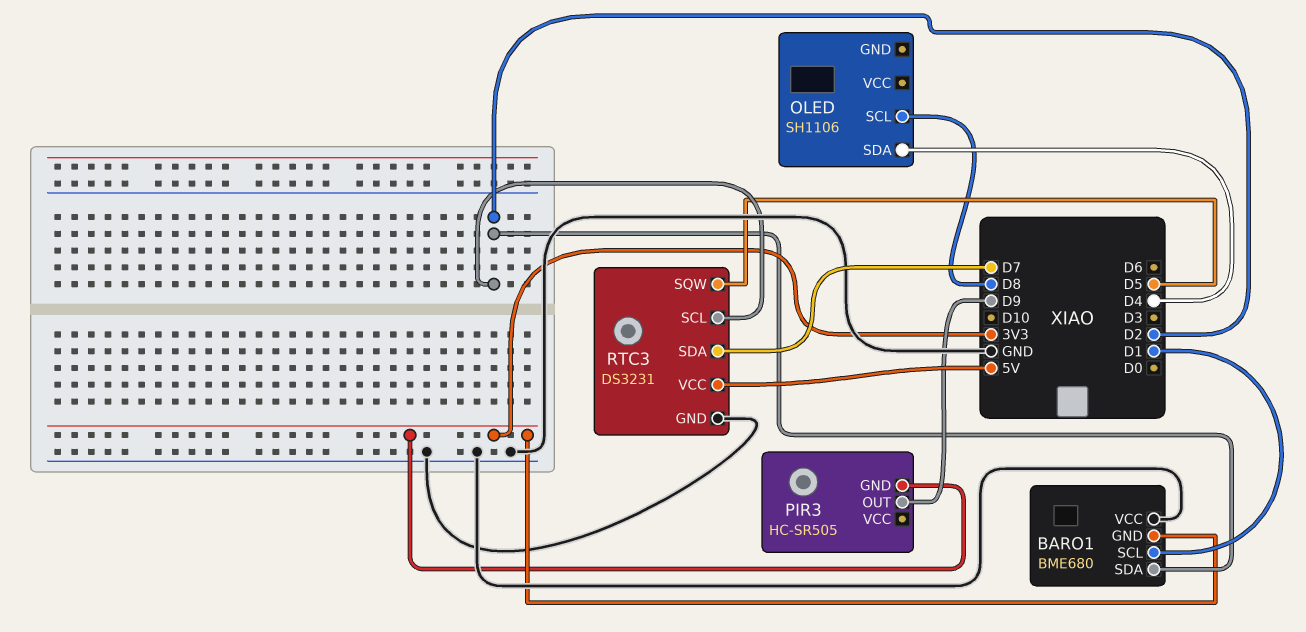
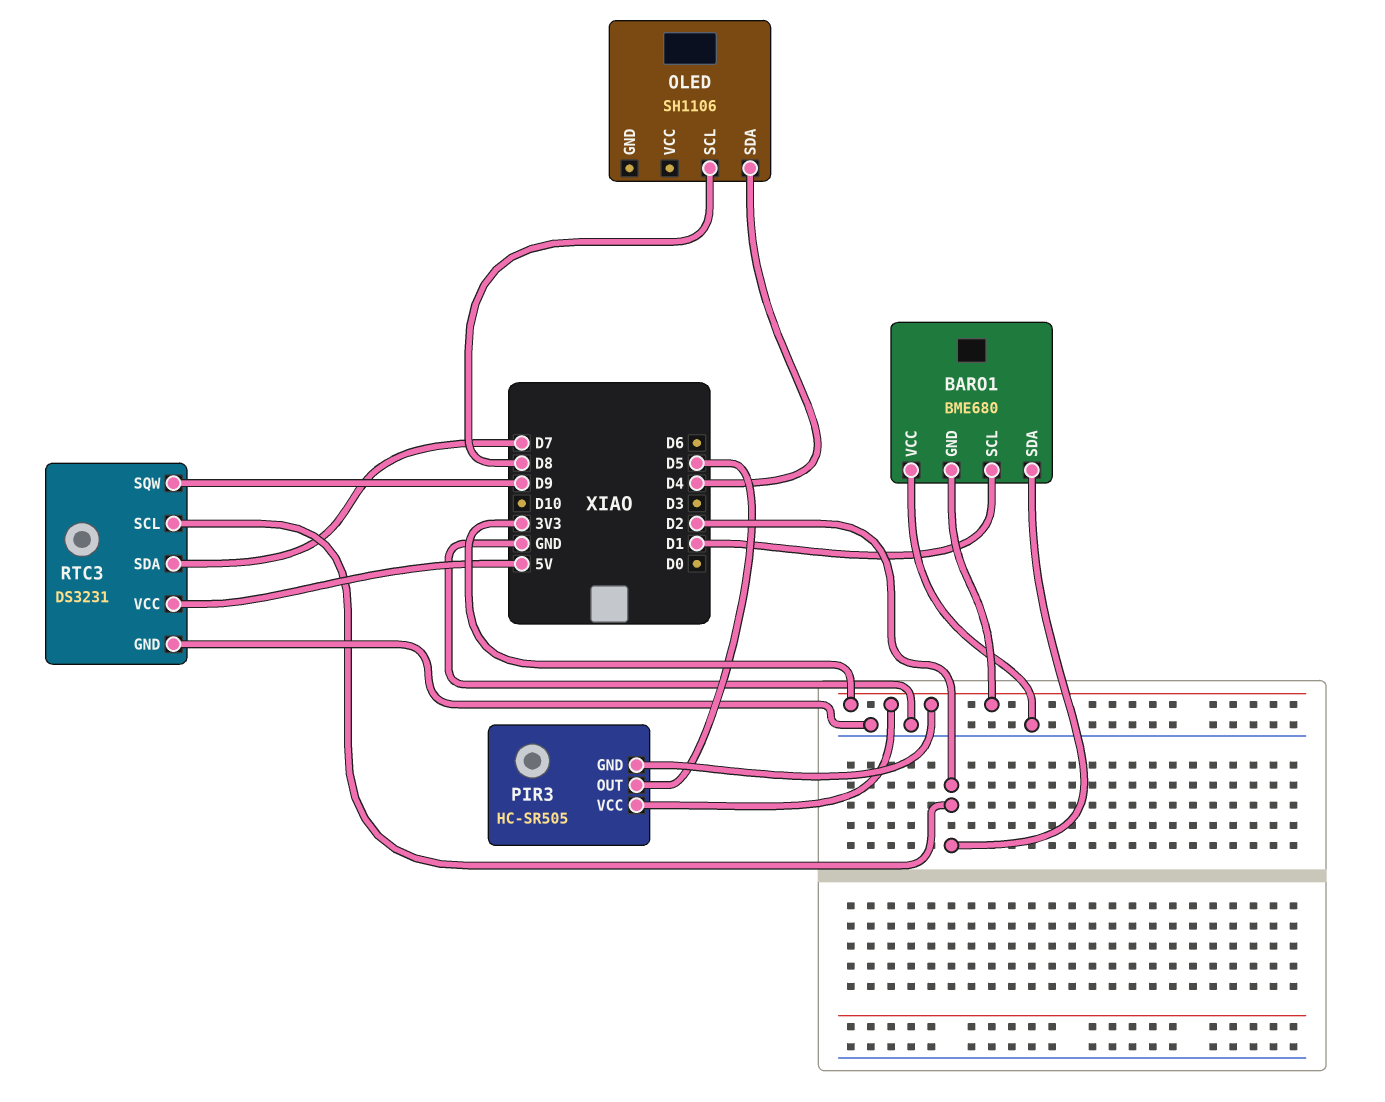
PIR3 pin OUT: D9 -> D5
PIR3 pin VCC: none -> 3V3
RTC3 pin SQW: D5 -> D9

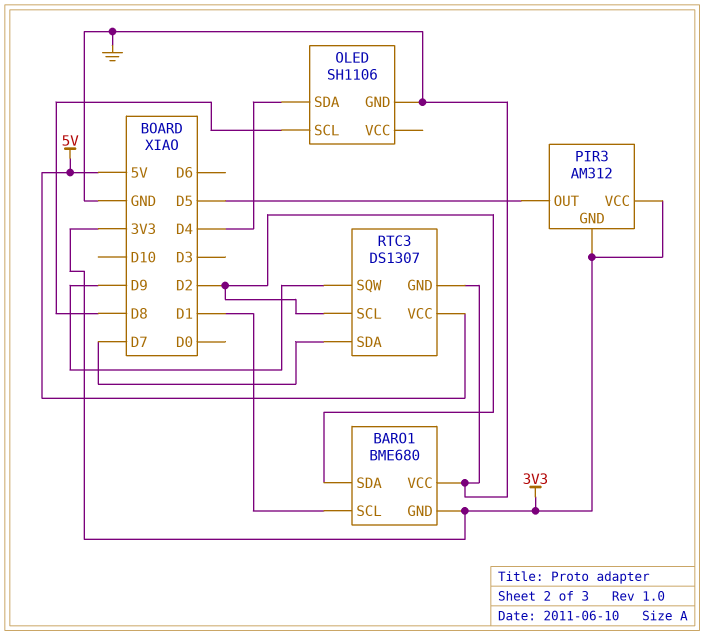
OLED pin GND: none -> GND
PIR3: HC-SR505 -> AM312
RTC3: DS3231 -> DS1307

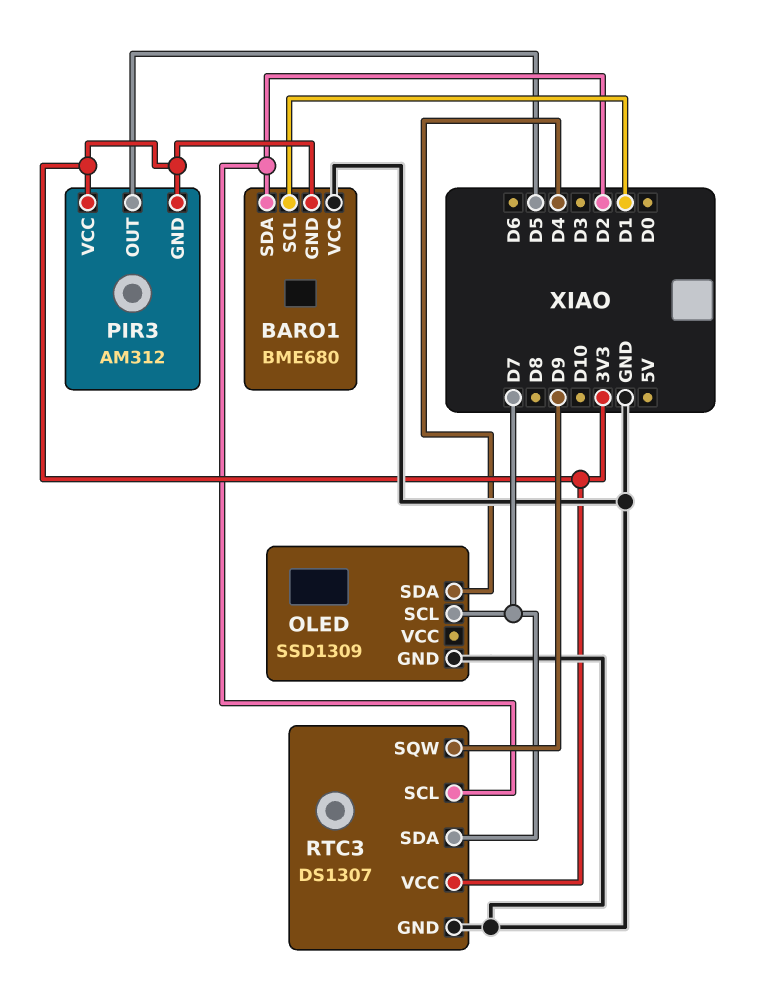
OLED: SH1106 -> SSD1309
OLED pin SCL: D8 -> D7
RTC3 pin VCC: 5V -> 3V3

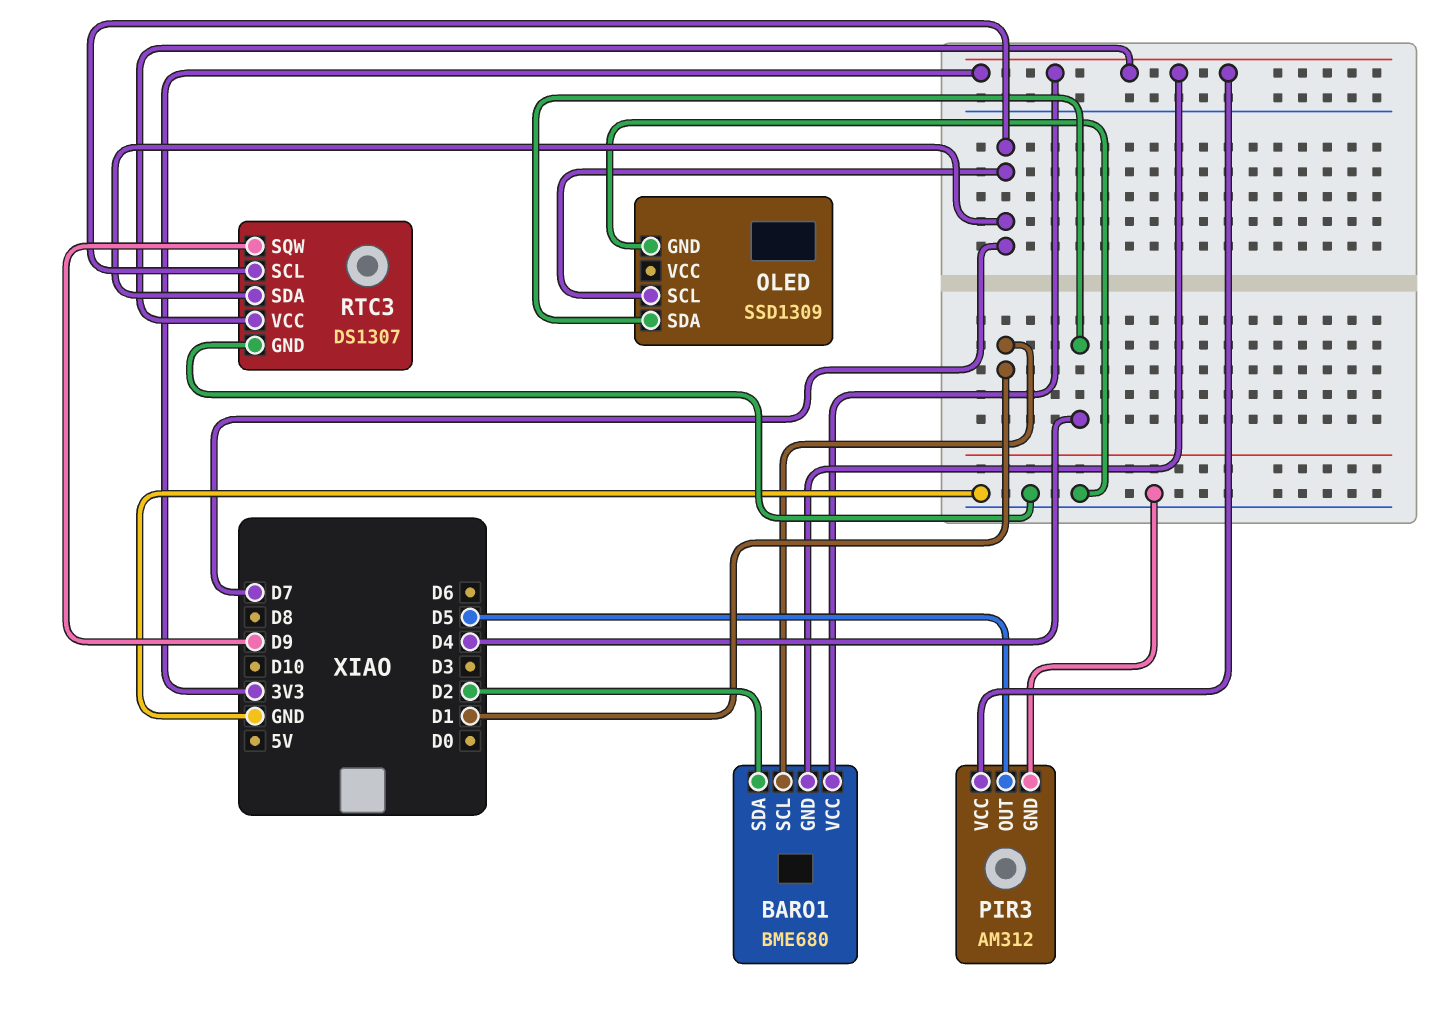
BARO1 pin VCC: GND -> 3V3
PIR3 pin GND: 3V3 -> GND
RTC3 pin SCL: D2 -> D7

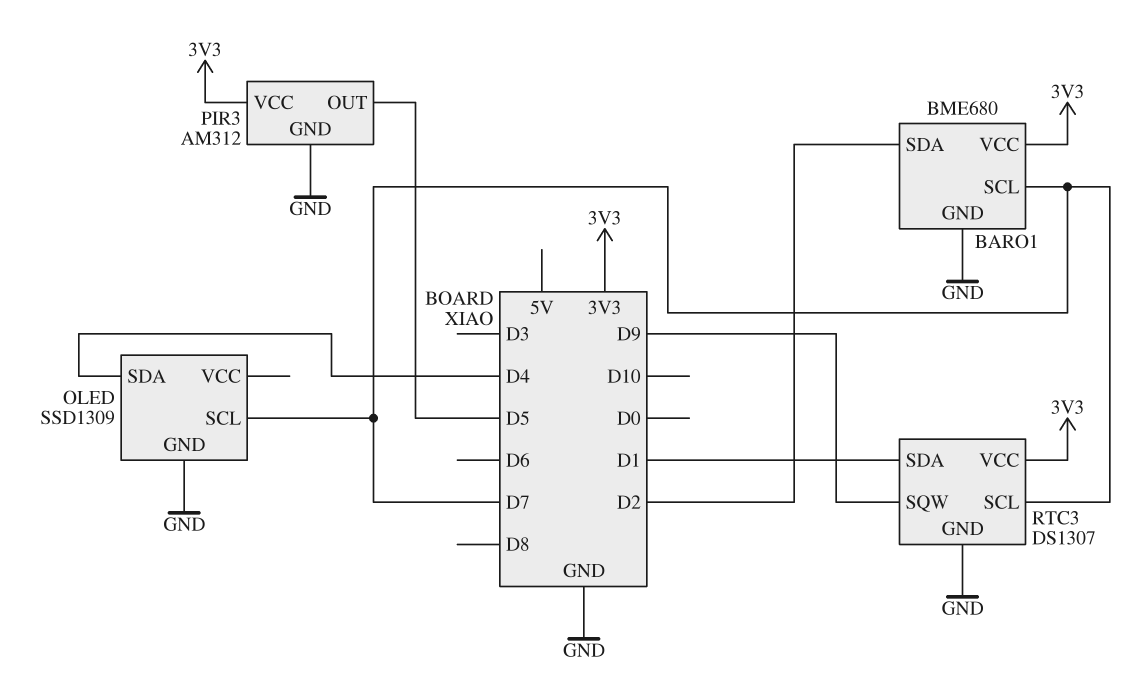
BARO1 pin GND: 3V3 -> GND
BARO1 pin SCL: D1 -> D7
RTC3 pin SDA: D7 -> D1

